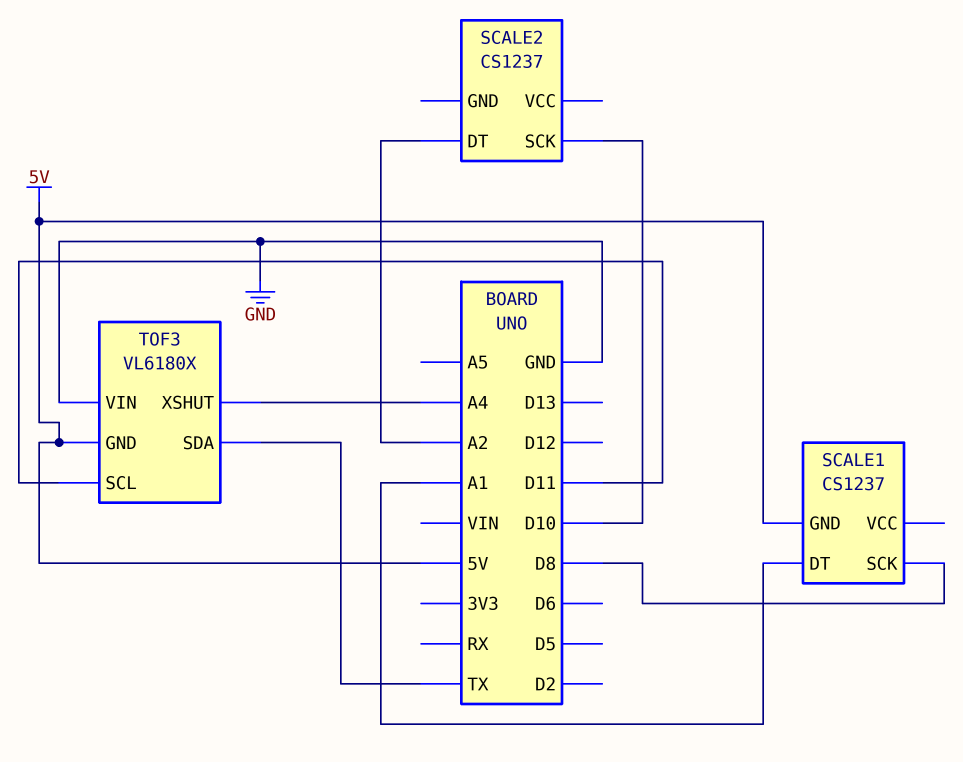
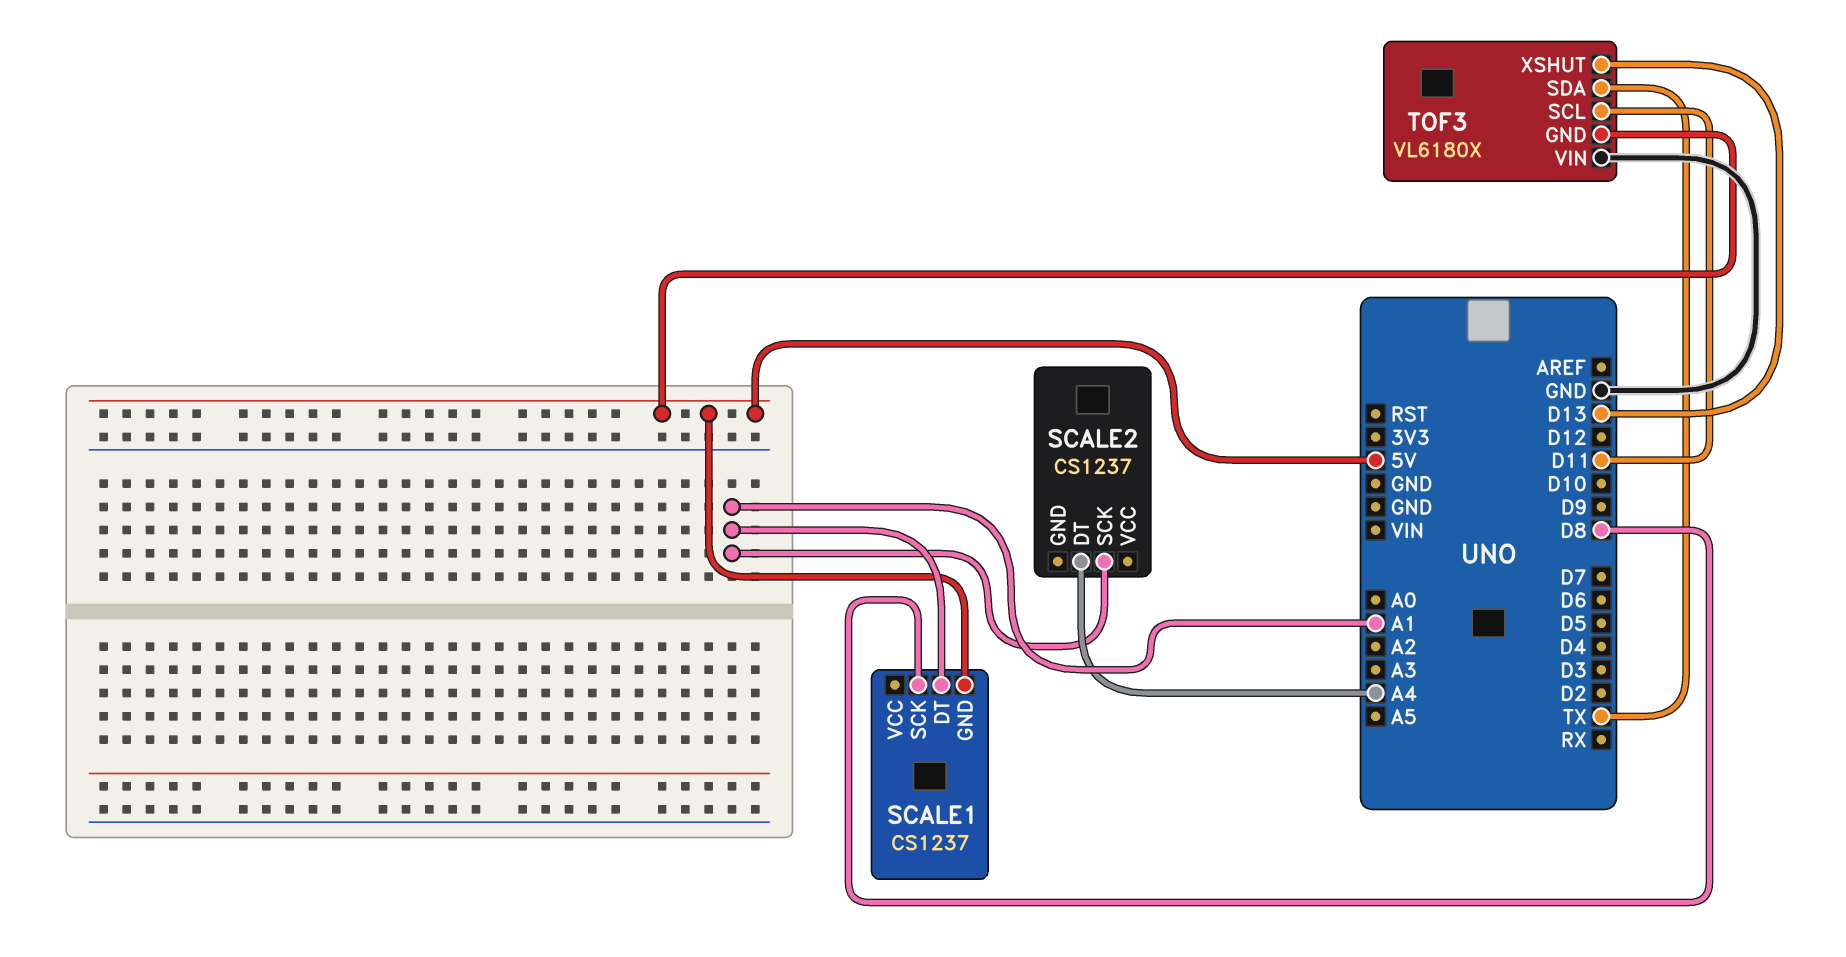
SCALE2 pin DT: A2 -> A4
SCALE2 pin SCK: D10 -> A1
TOF3 pin XSHUT: A4 -> D13

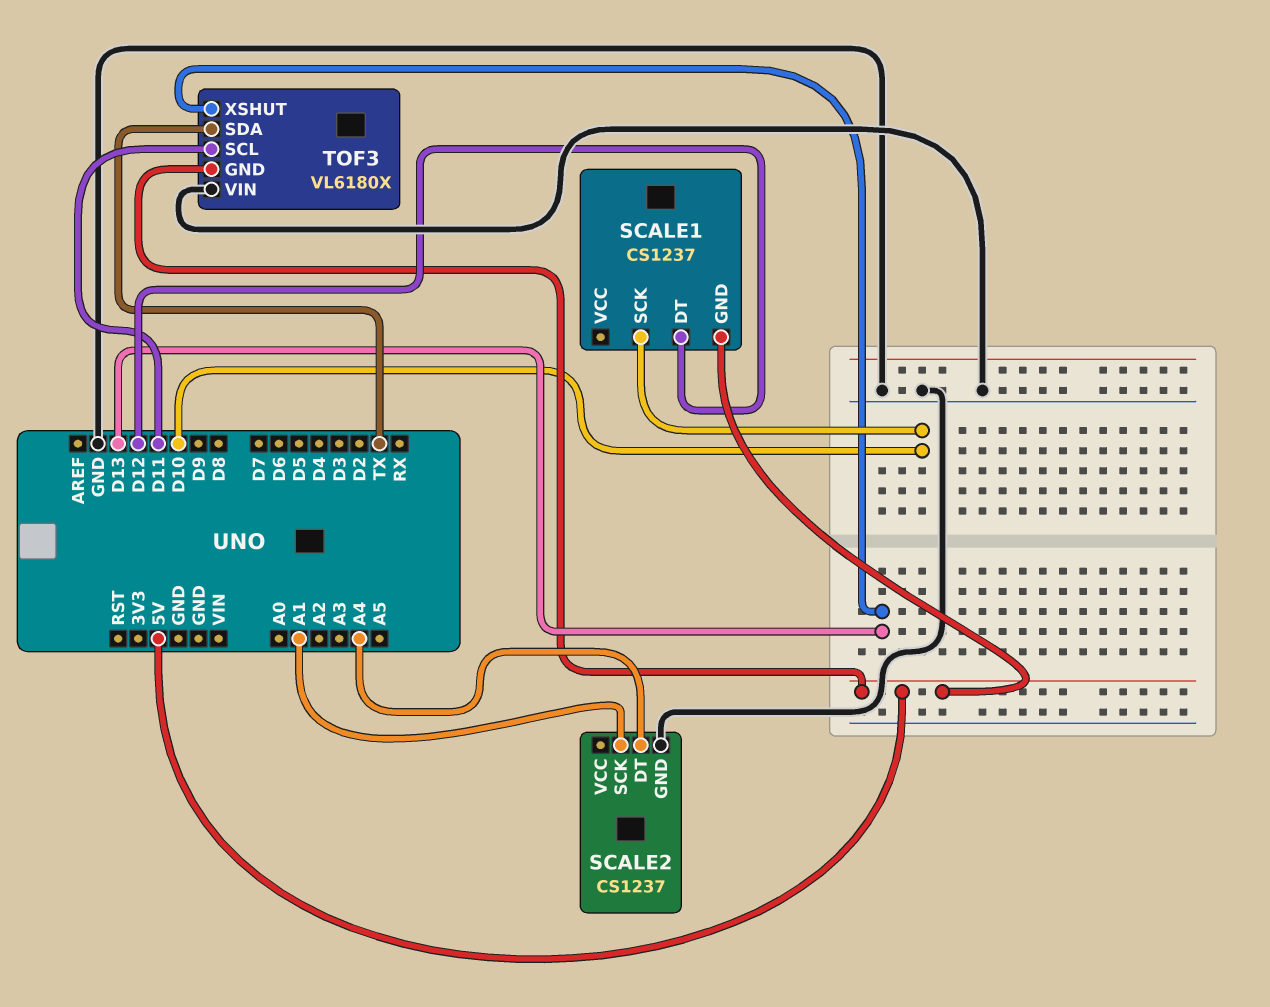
SCALE1 pin DT: A1 -> D12
SCALE1 pin SCK: D8 -> D10
SCALE2 pin GND: none -> GND

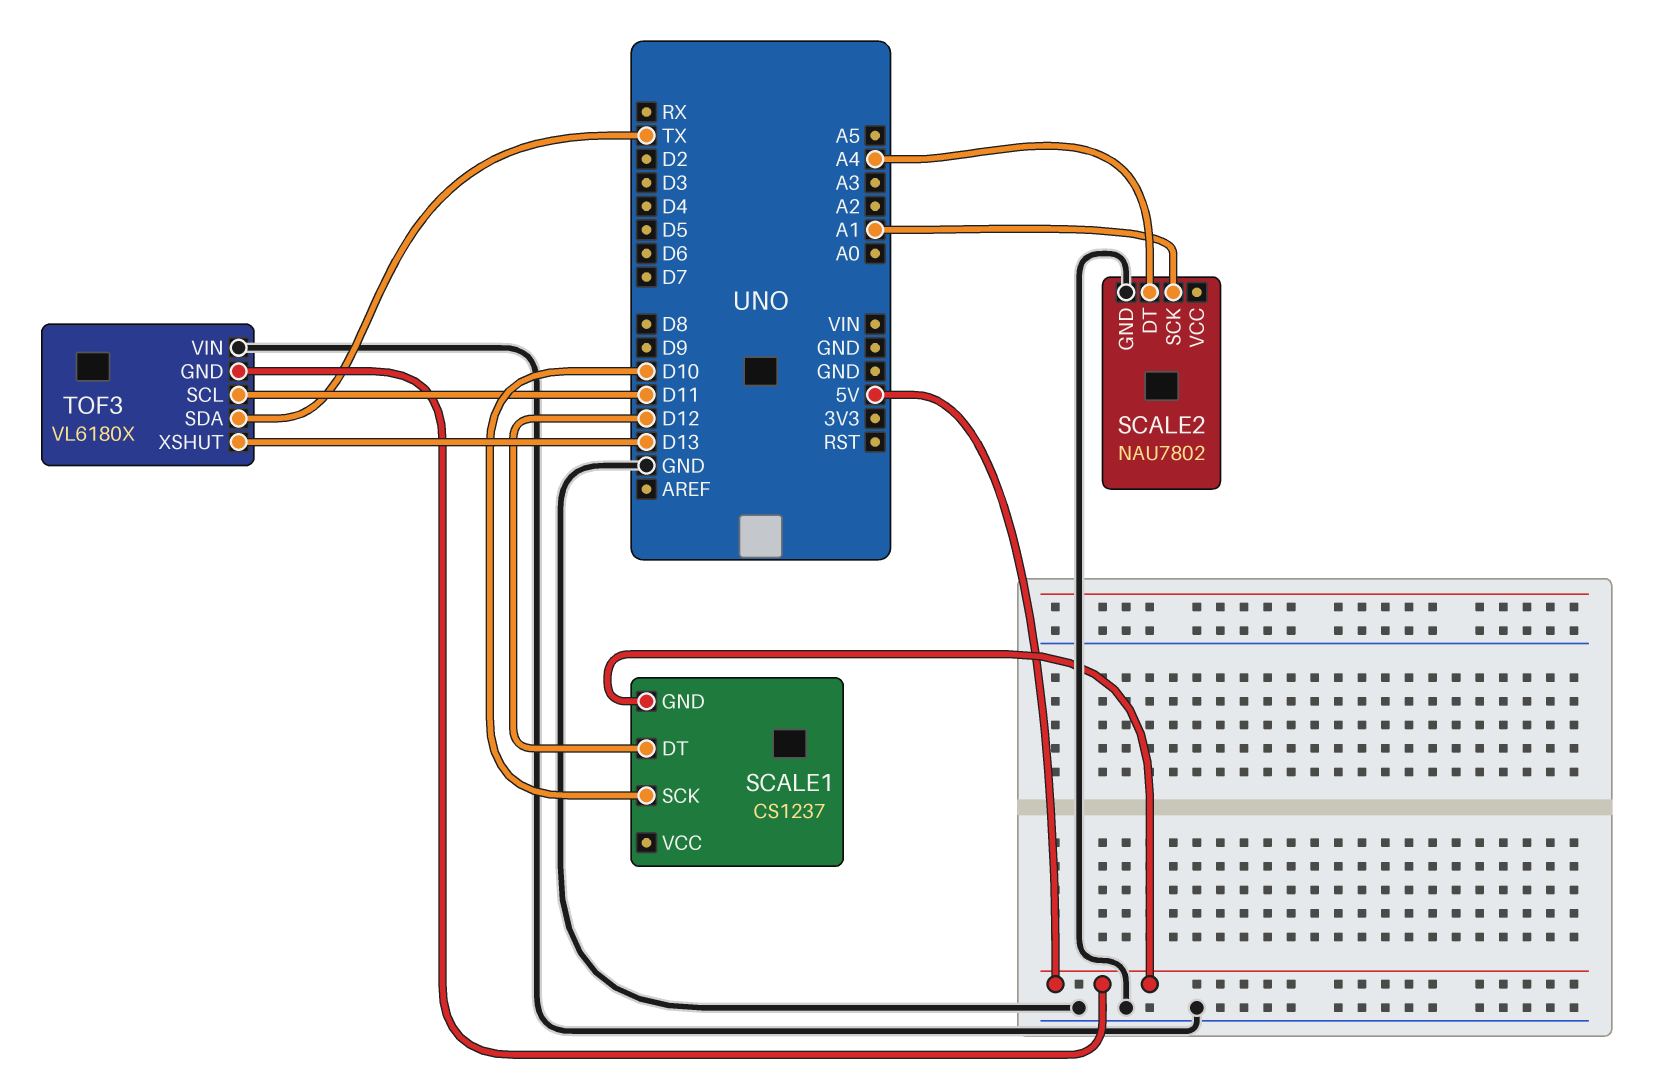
SCALE2: CS1237 -> NAU7802

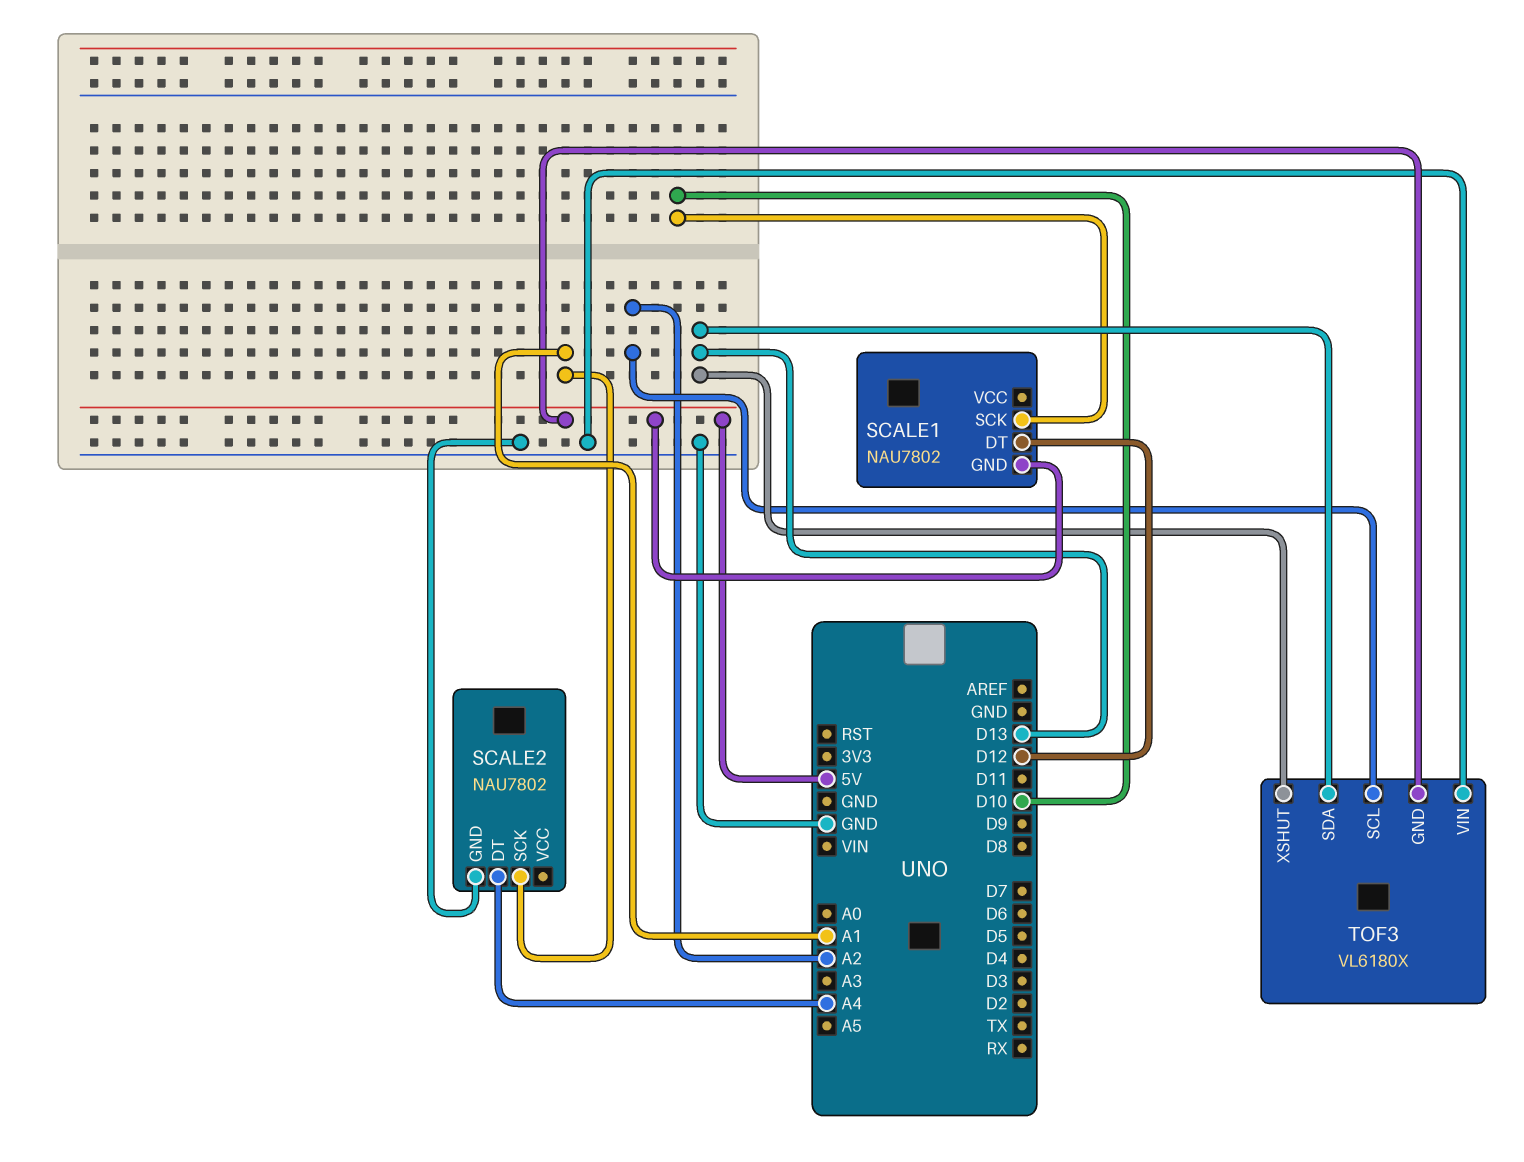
SCALE1: CS1237 -> NAU7802
TOF3 pin SCL: D11 -> A2
TOF3 pin SDA: TX -> D13

